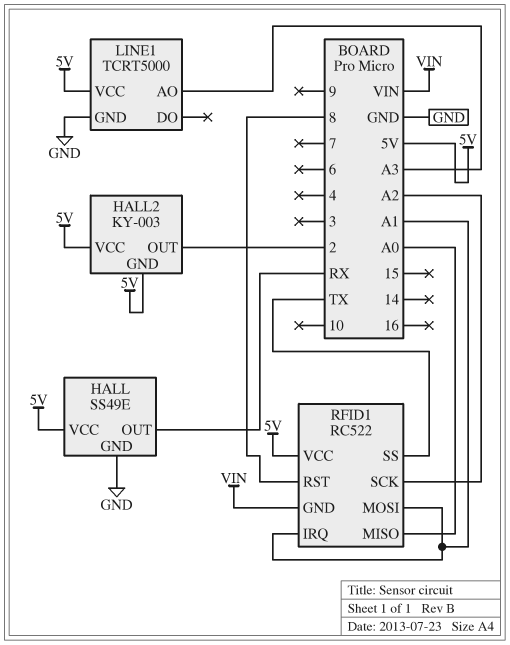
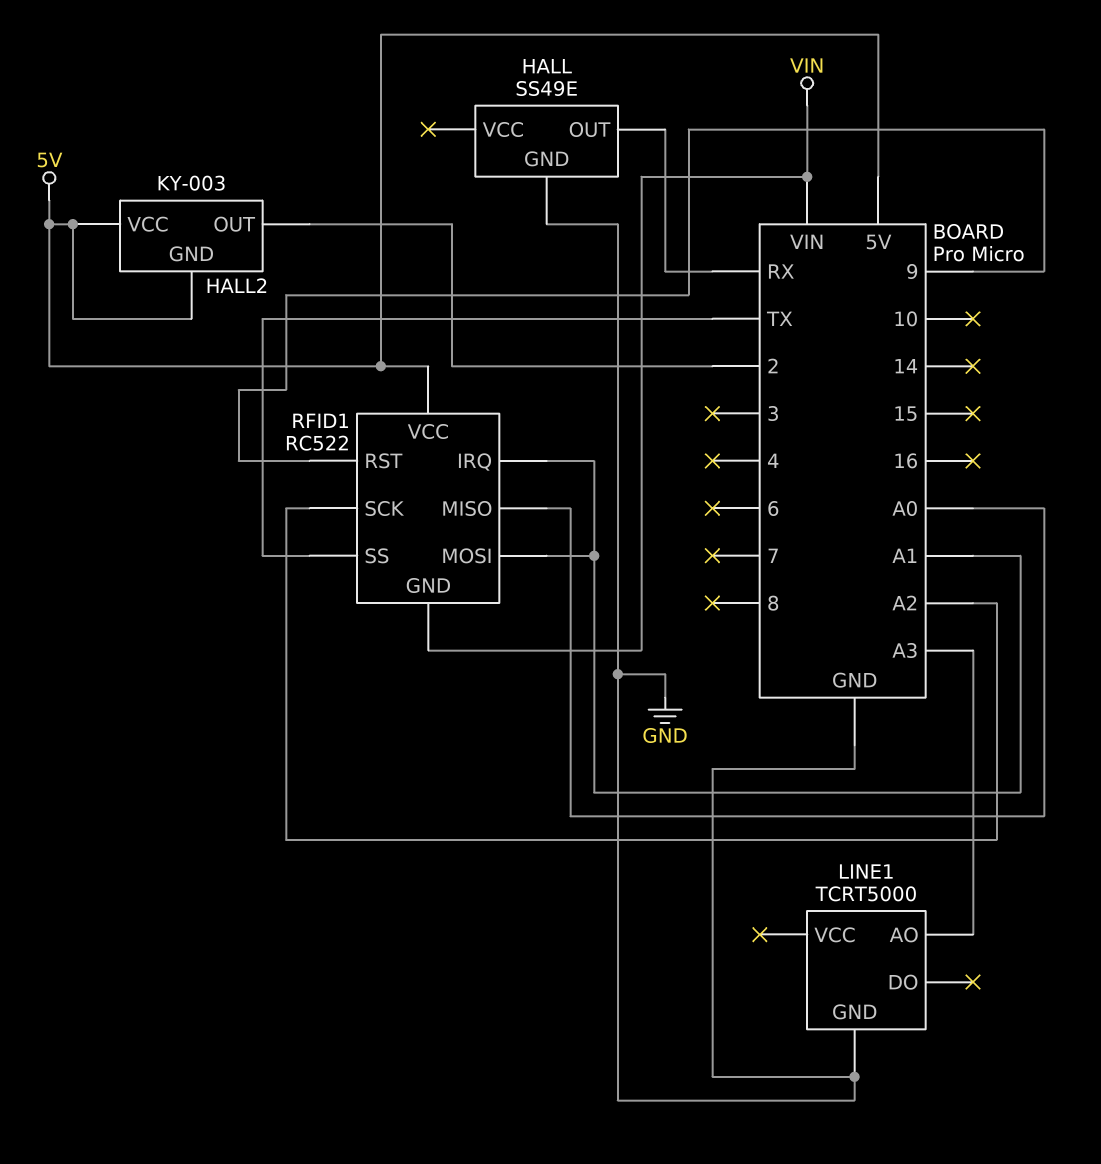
HALL pin VCC: 5V -> none
LINE1 pin VCC: 5V -> none
RFID1 pin RST: 8 -> 9

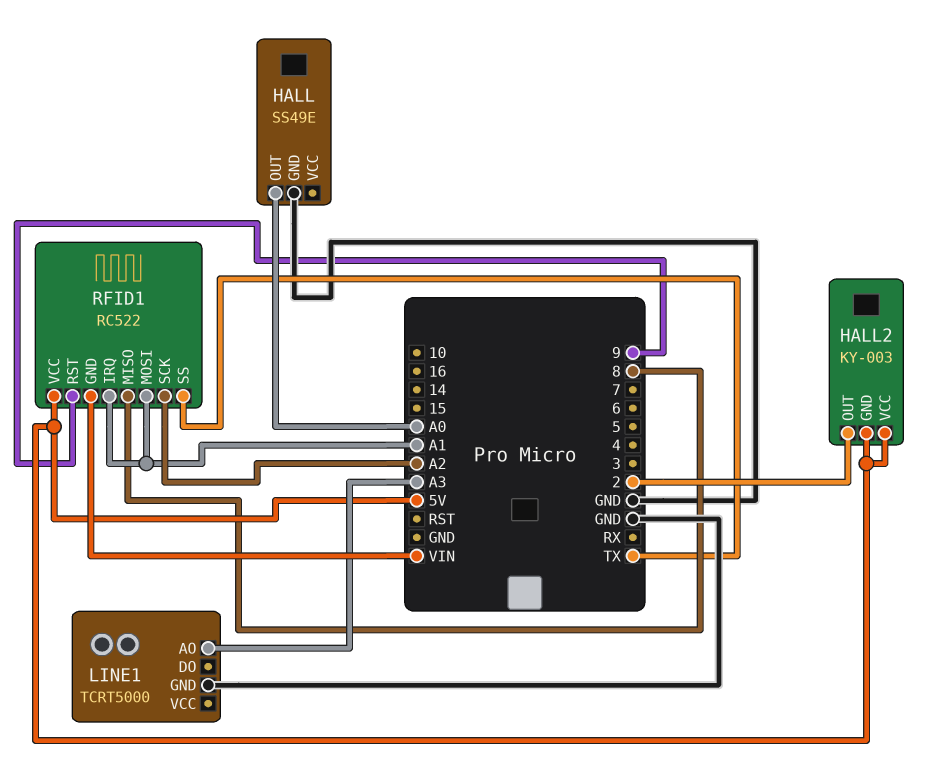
HALL pin OUT: RX -> A0
RFID1 pin MISO: A0 -> 8

